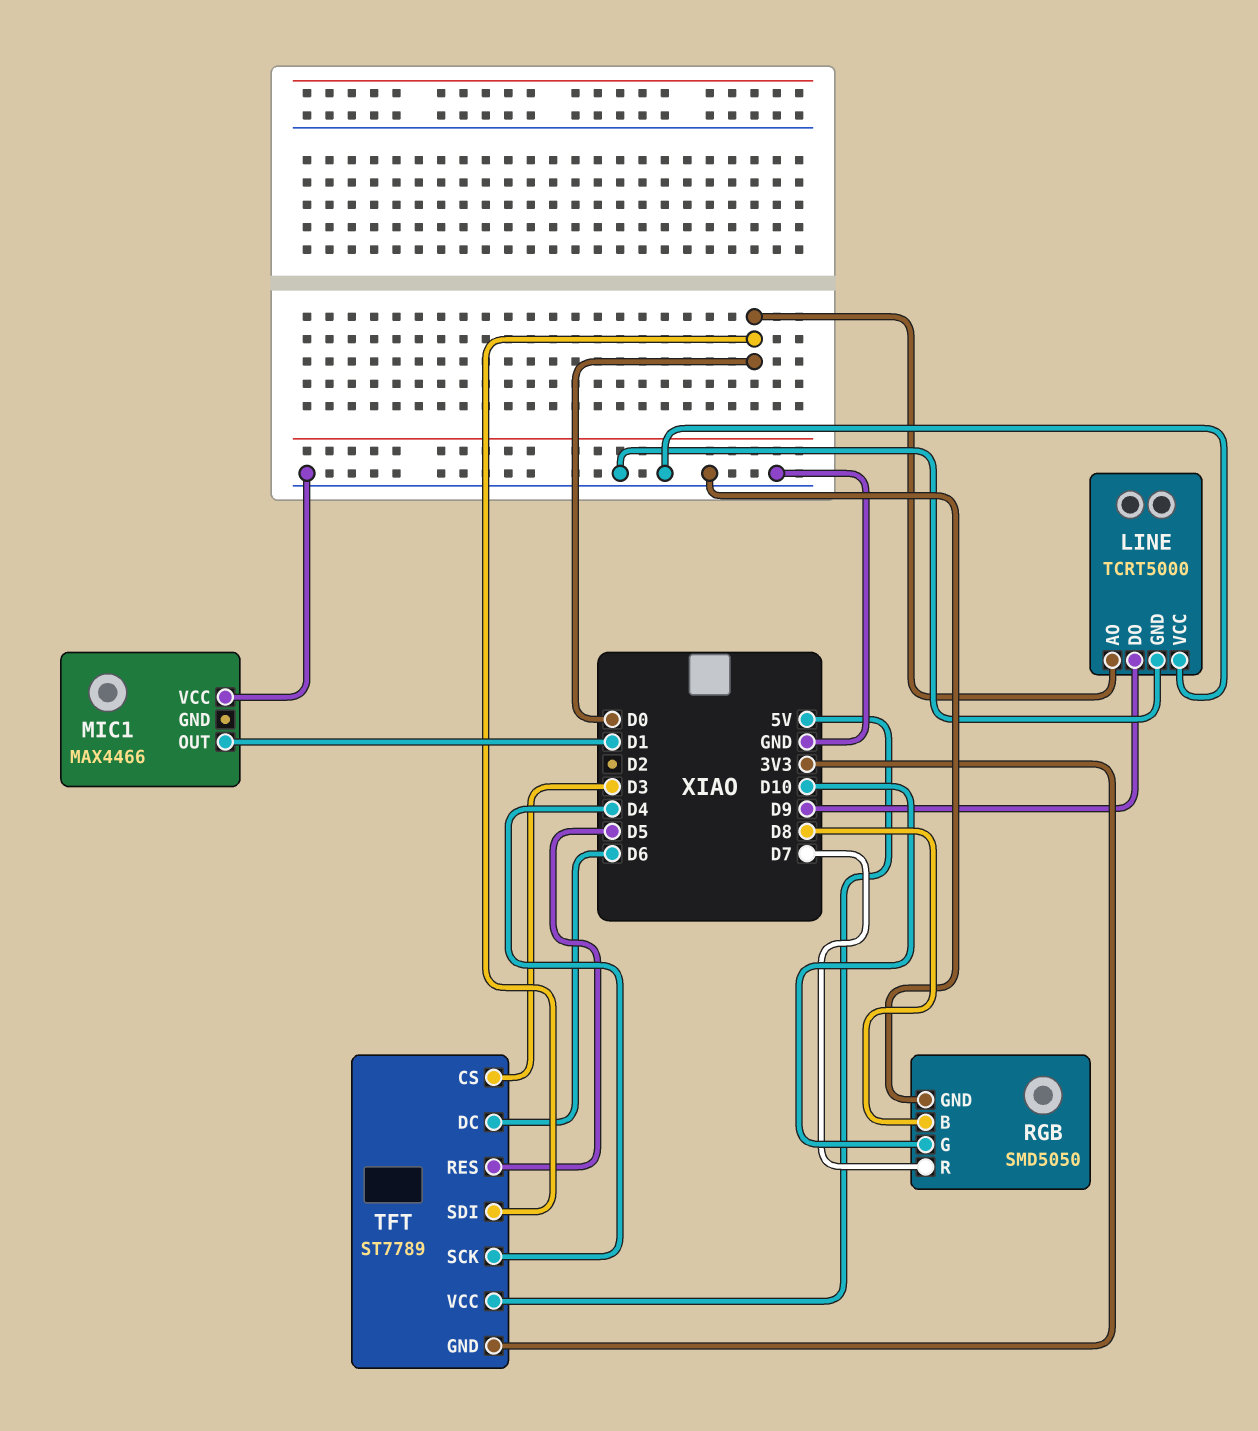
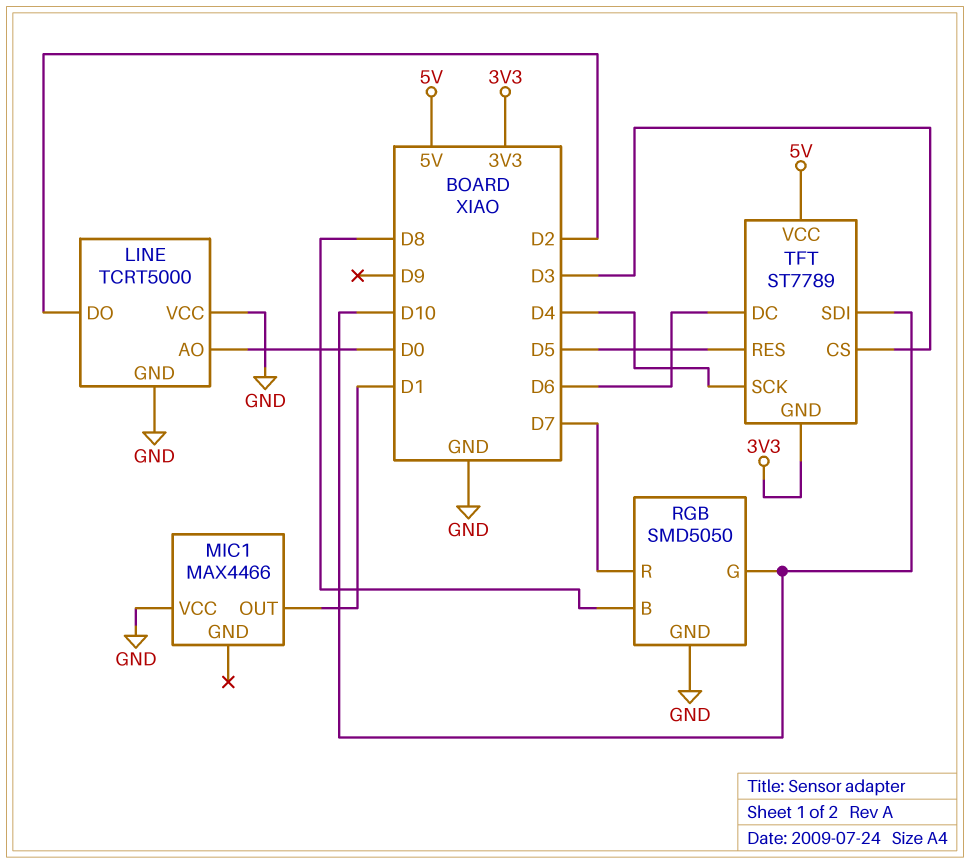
LINE pin DO: D9 -> D2
TFT pin SDI: D0 -> D10

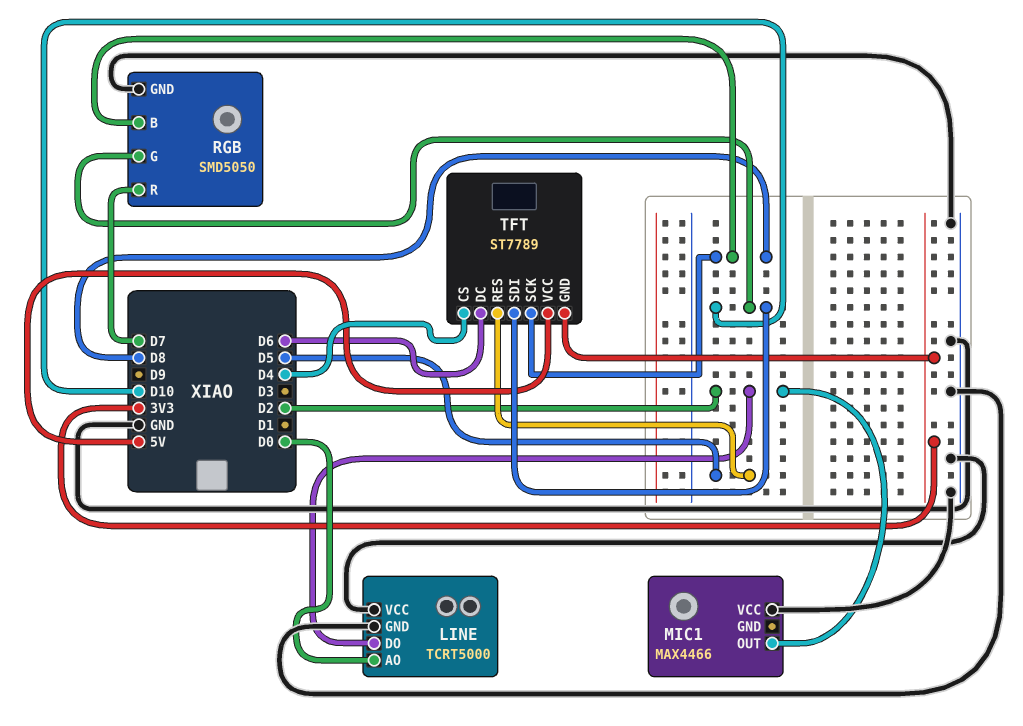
MIC1 pin OUT: D1 -> D2
TFT pin CS: D3 -> D4
TFT pin SCK: D4 -> D8

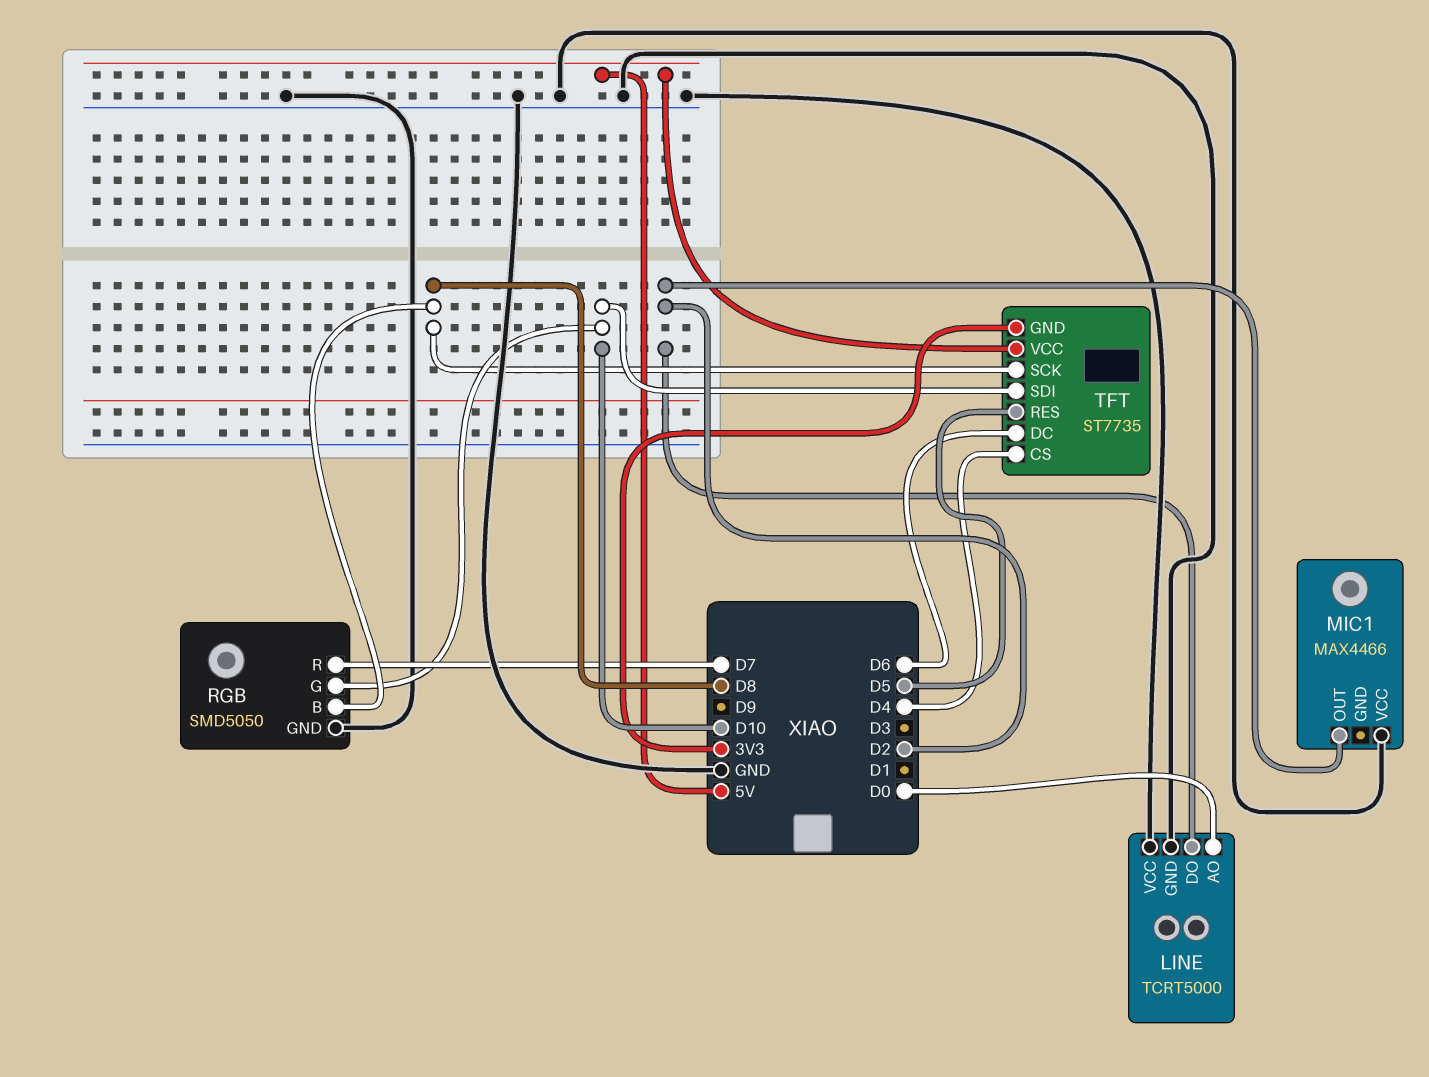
TFT: ST7789 -> ST7735

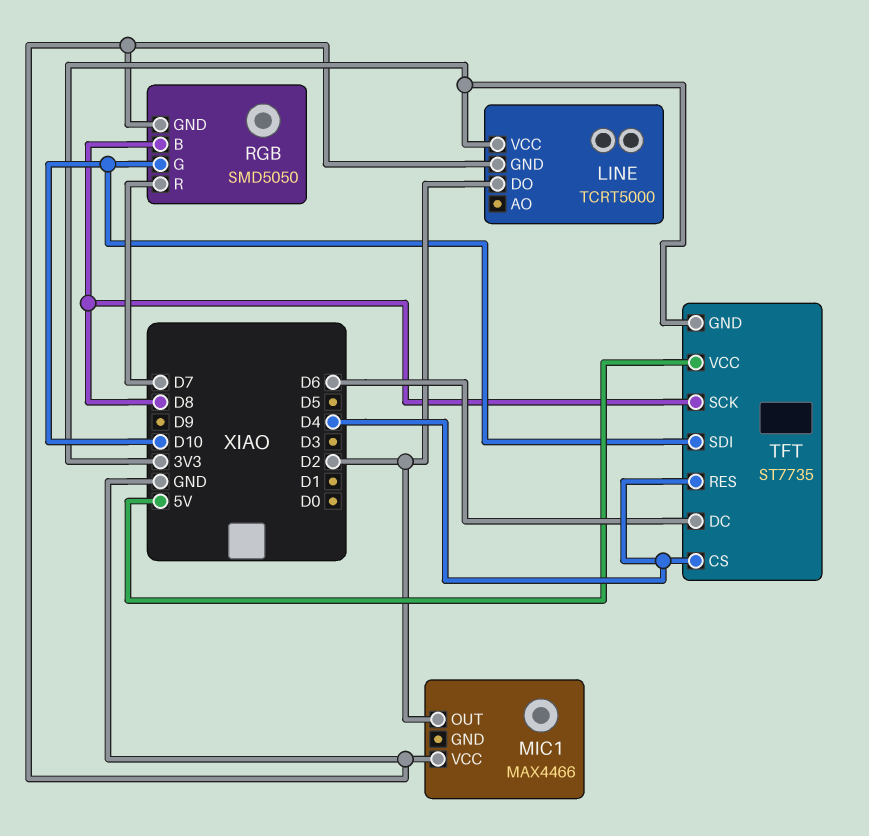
LINE pin AO: D0 -> none
LINE pin VCC: GND -> 3V3
TFT pin RES: D5 -> D4

